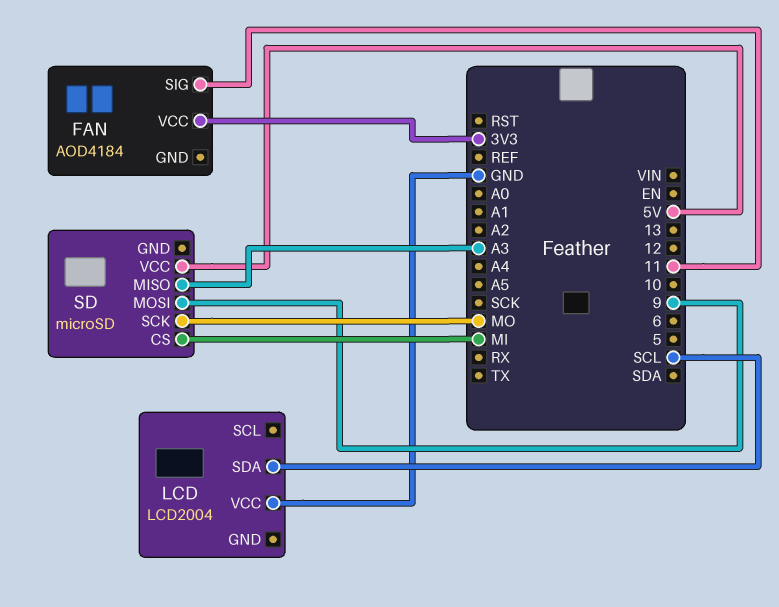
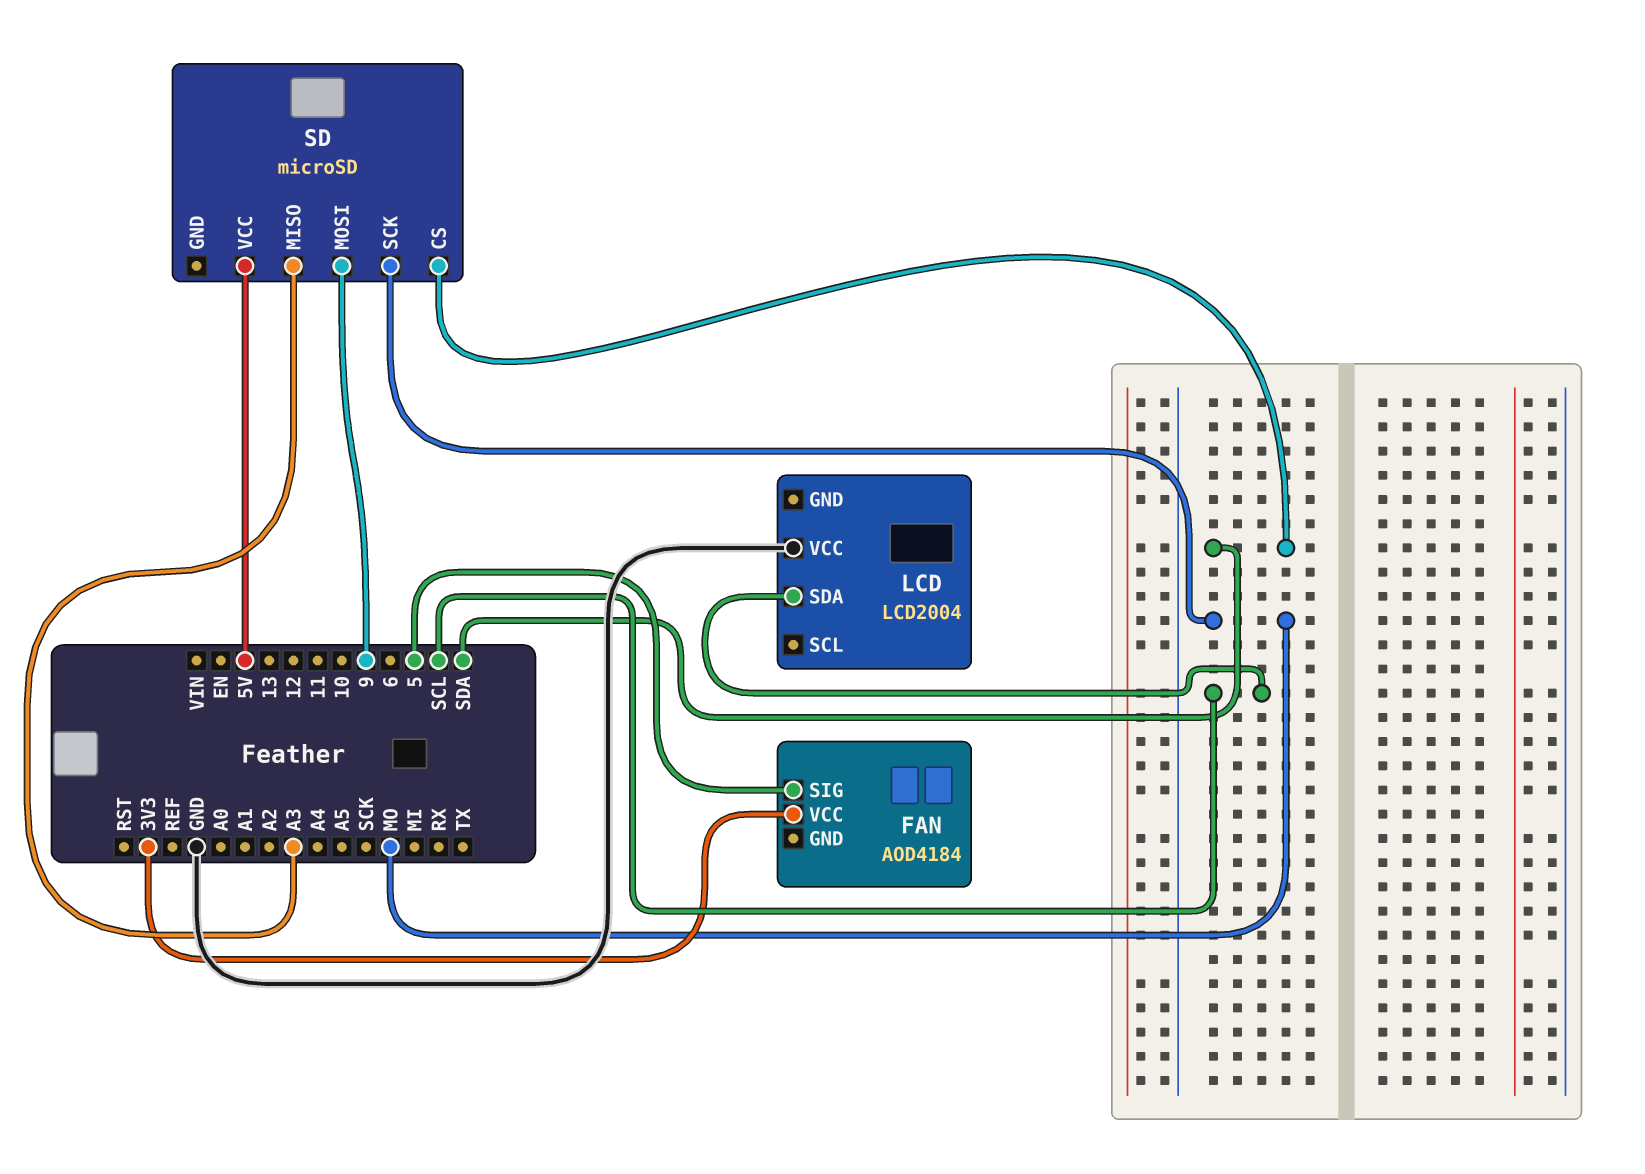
FAN pin SIG: 11 -> 5
SD pin CS: MI -> SDA

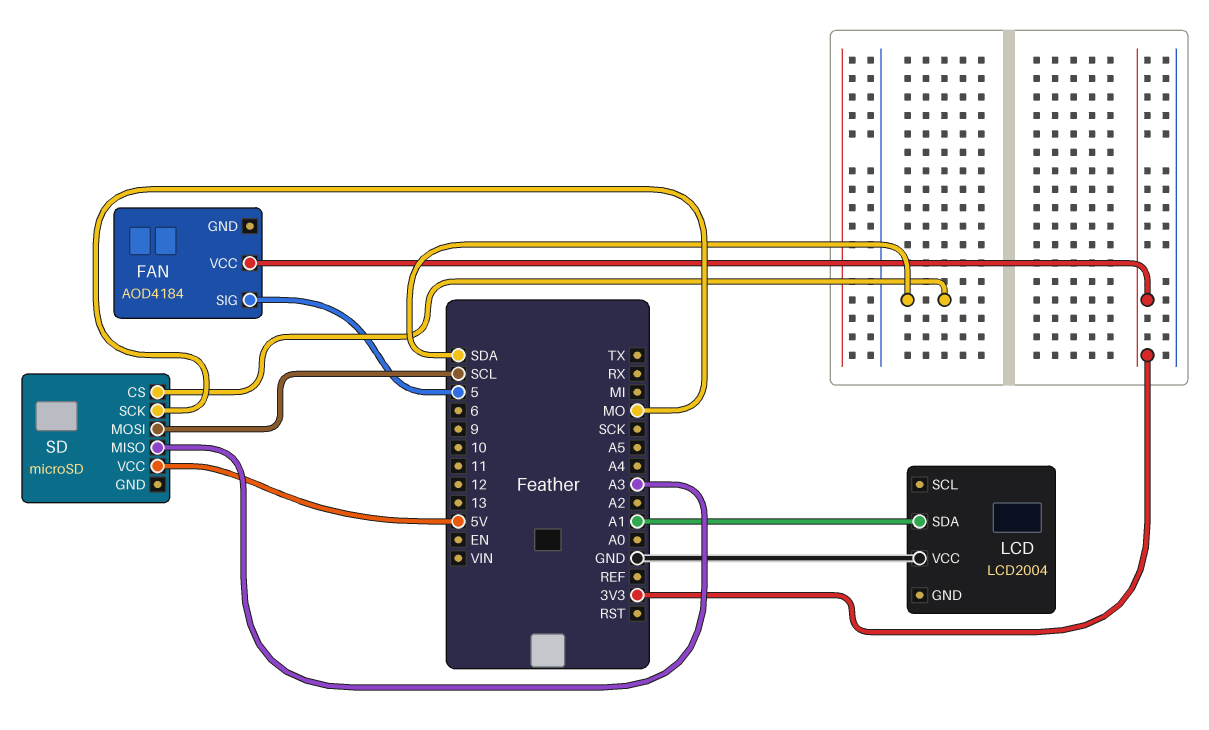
LCD pin SDA: SCL -> A1
SD pin MOSI: 9 -> SCL

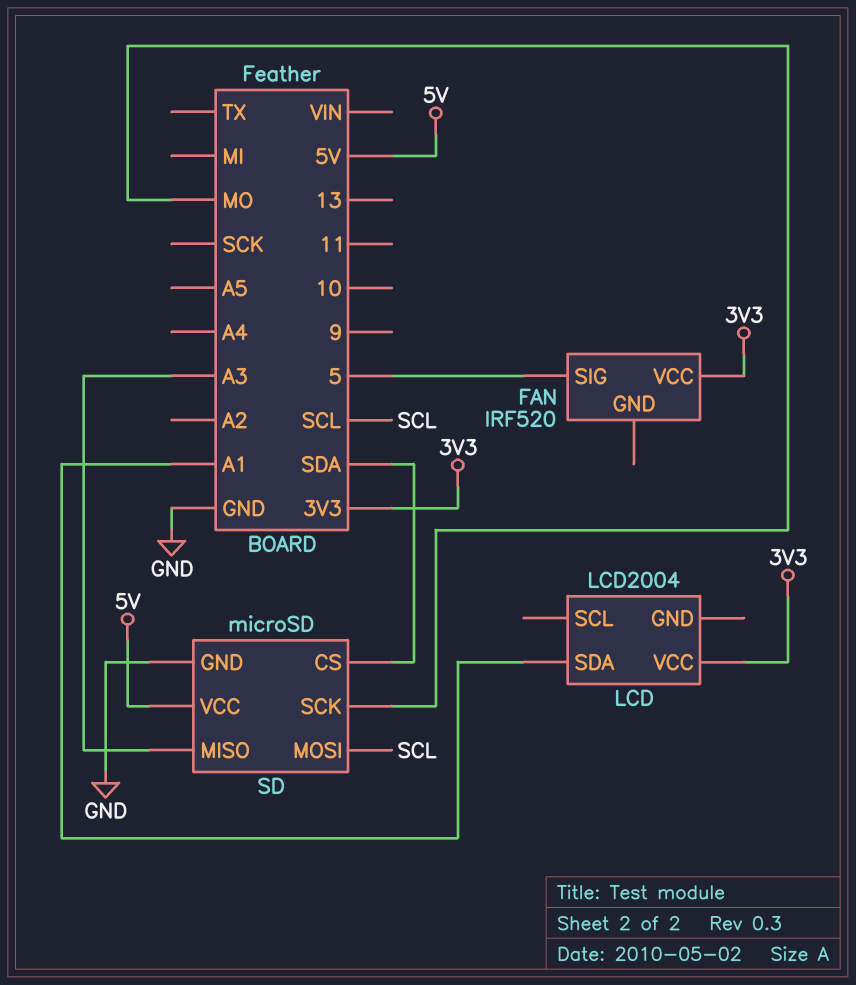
FAN: AOD4184 -> IRF520
LCD pin VCC: GND -> 3V3
SD pin GND: none -> GND

